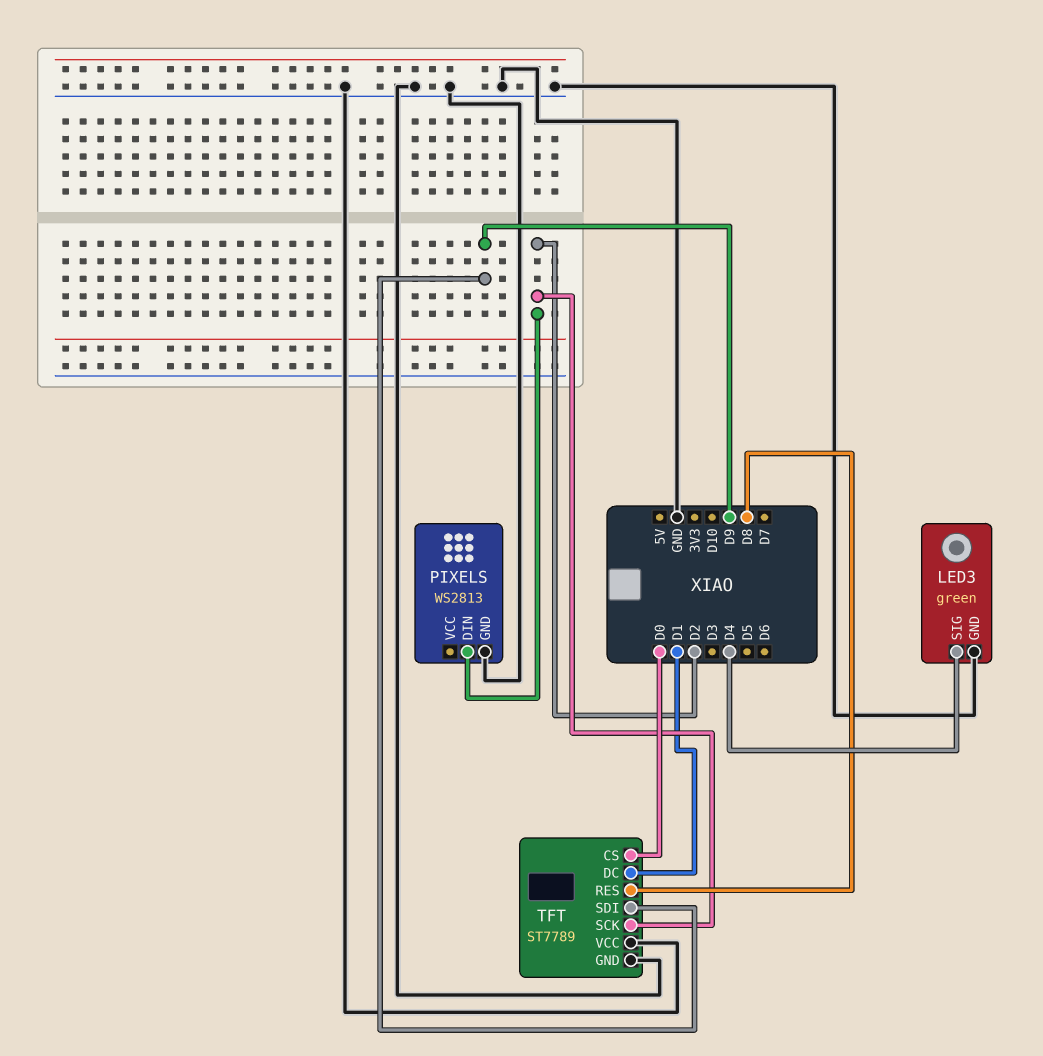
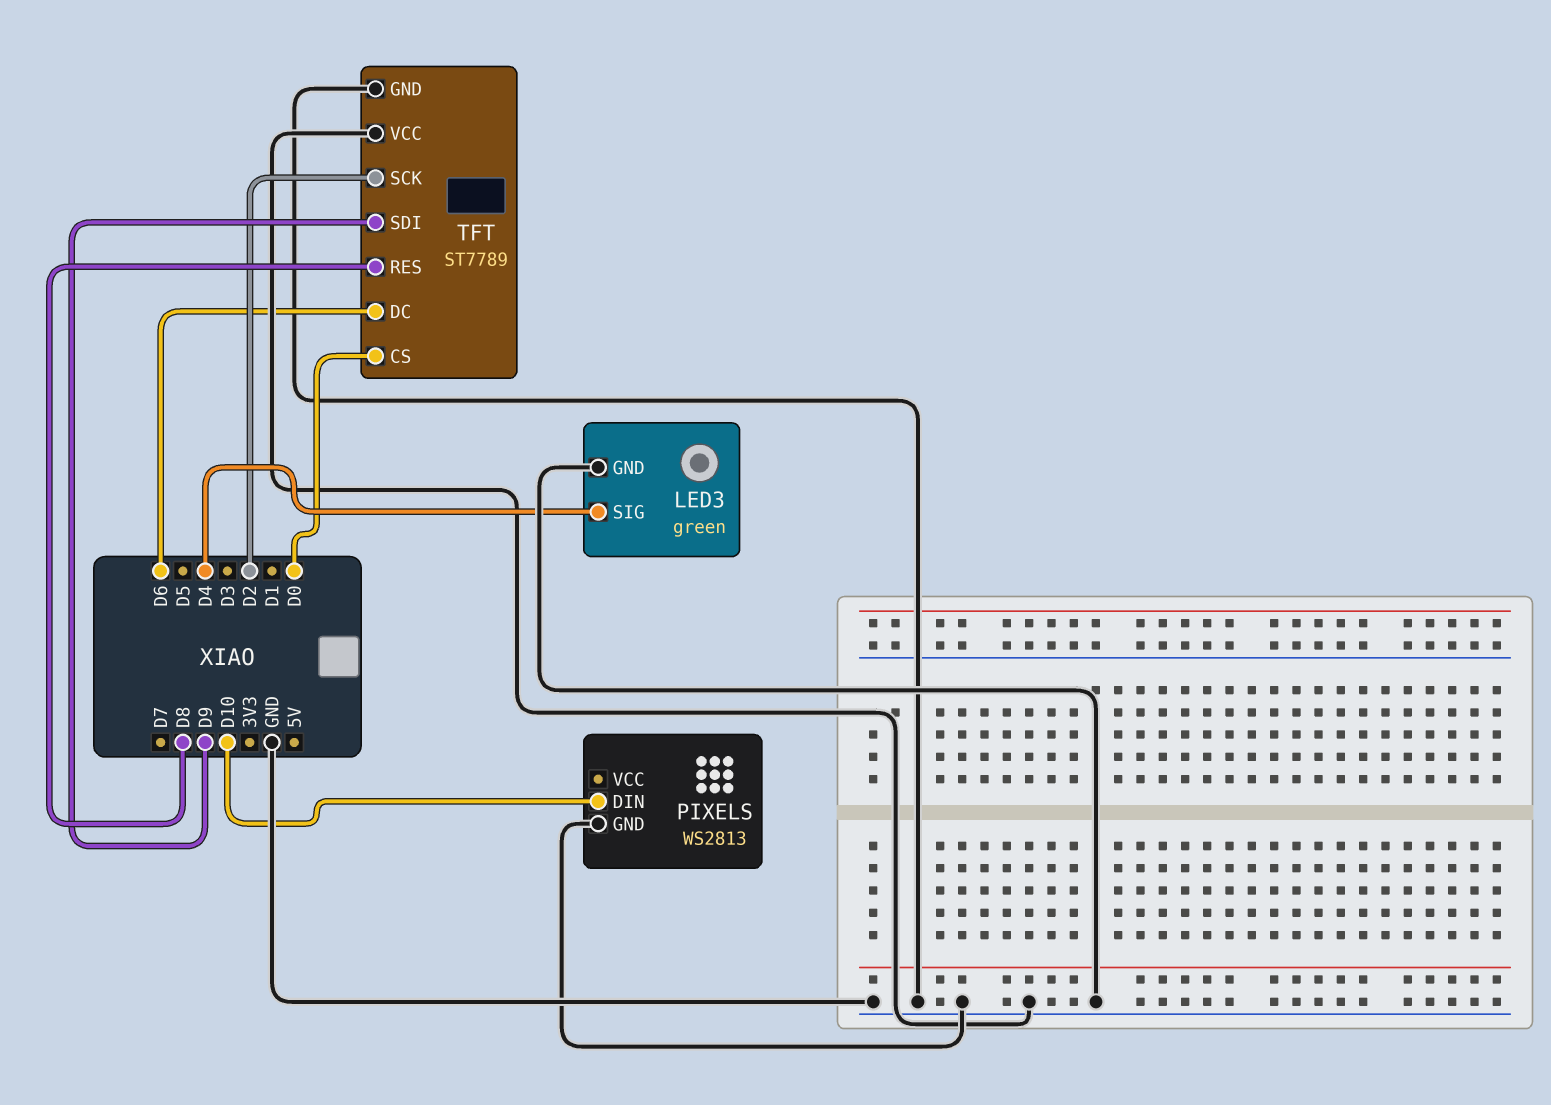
PIXELS pin DIN: D2 -> D10
TFT pin DC: D1 -> D6

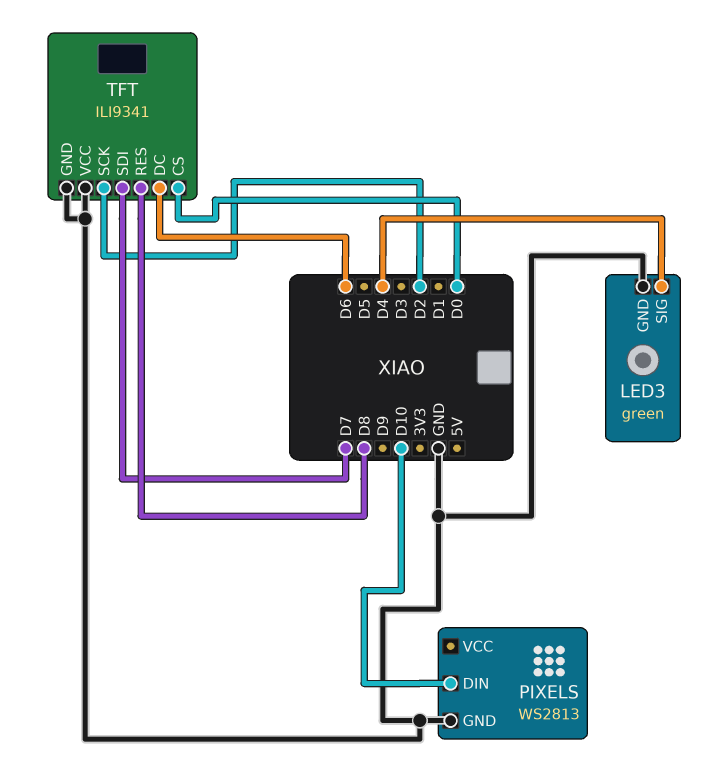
TFT: ST7789 -> ILI9341
TFT pin SDI: D9 -> D7

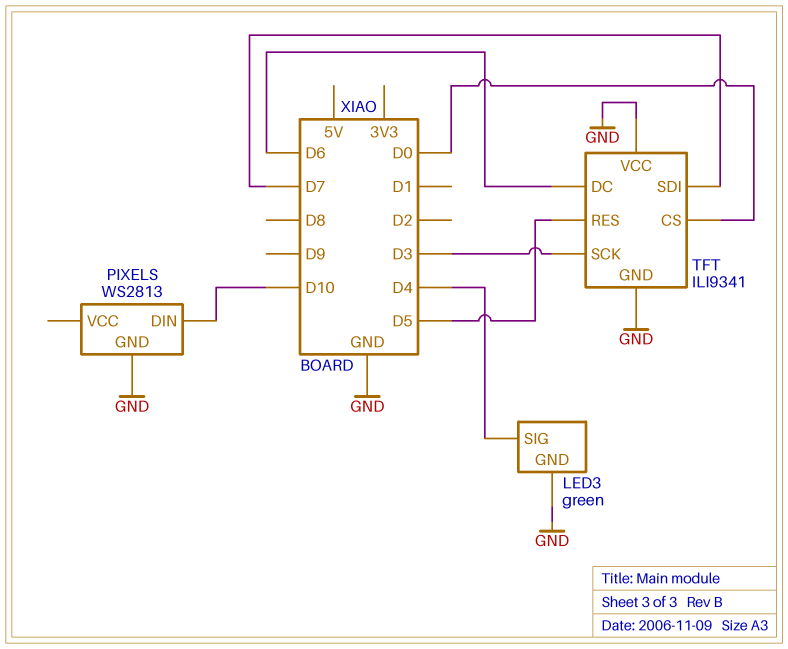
TFT pin RES: D8 -> D5
TFT pin SCK: D2 -> D3

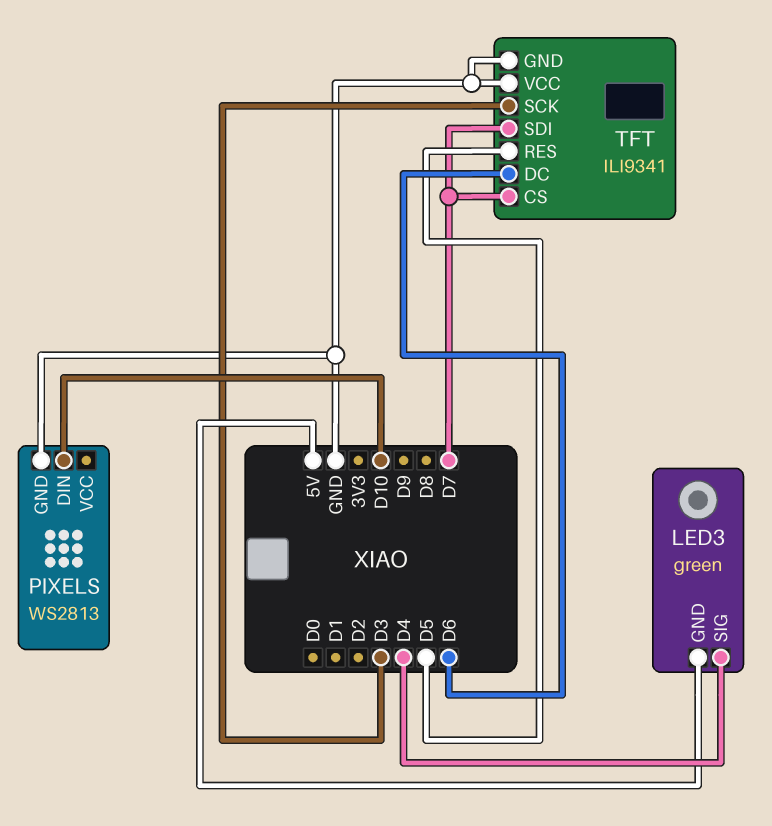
LED3 pin GND: GND -> 5V
TFT pin CS: D0 -> D7

